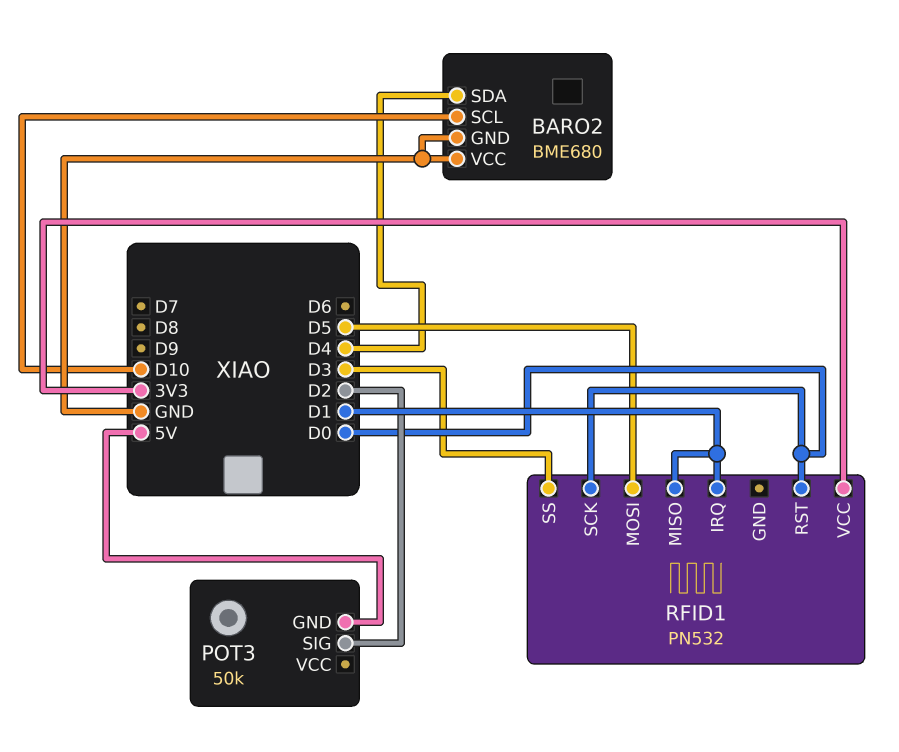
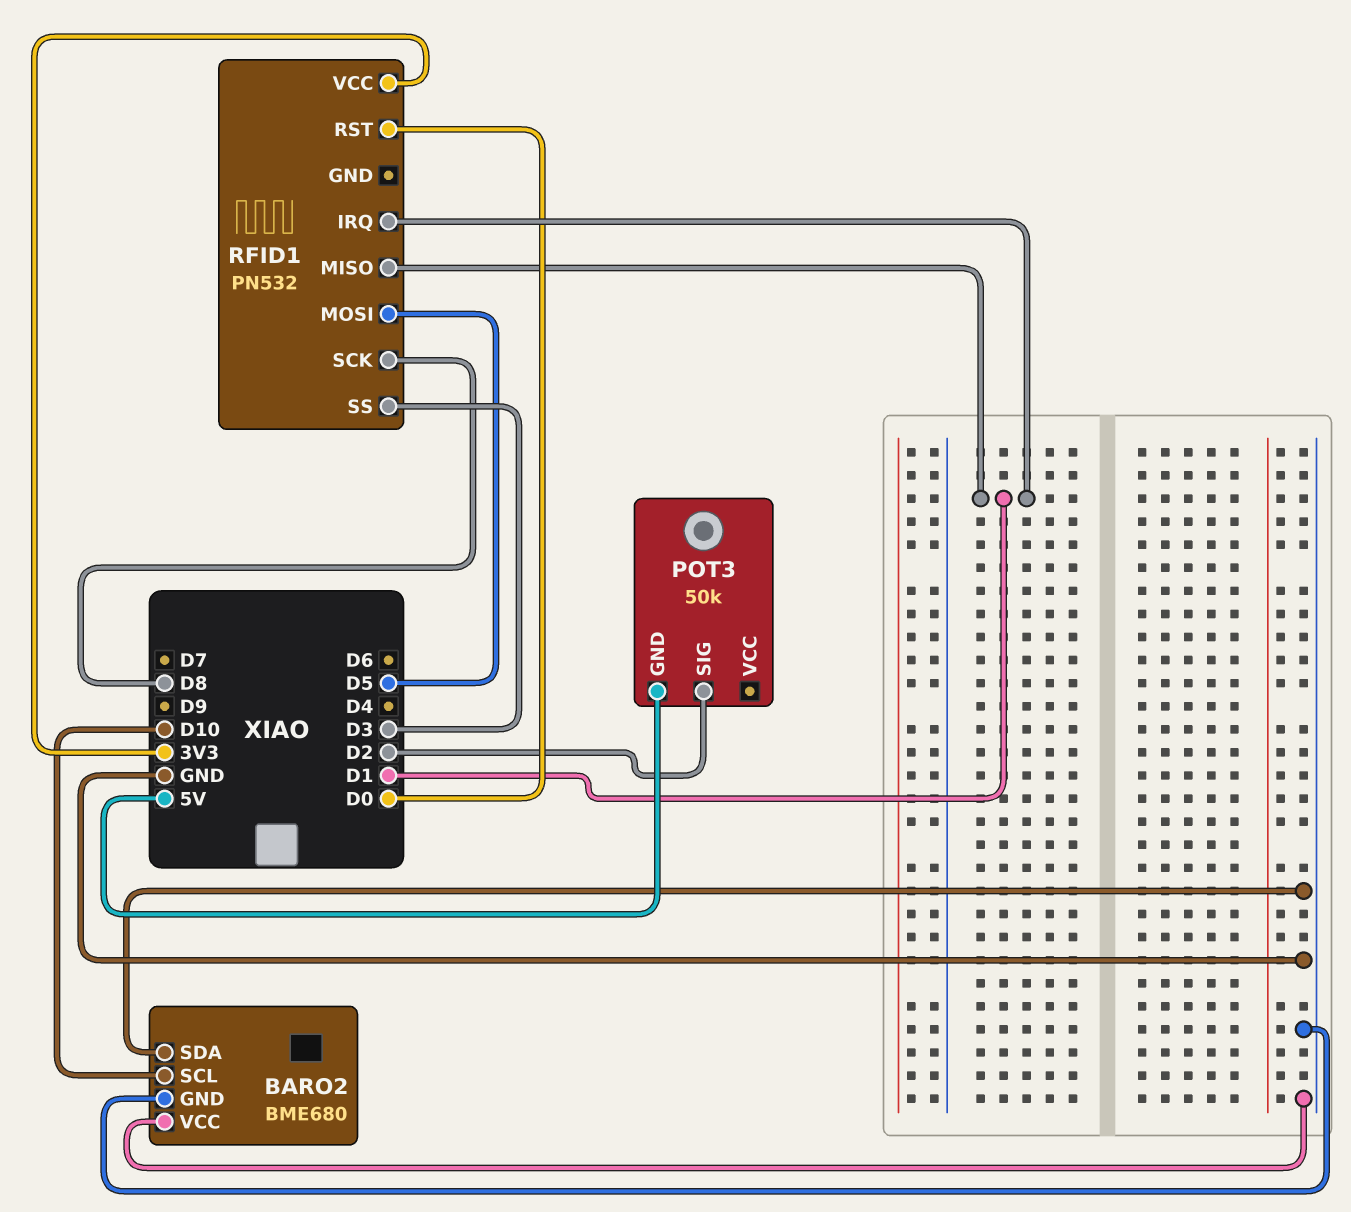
BARO2 pin SDA: D4 -> GND
RFID1 pin SCK: D0 -> D8

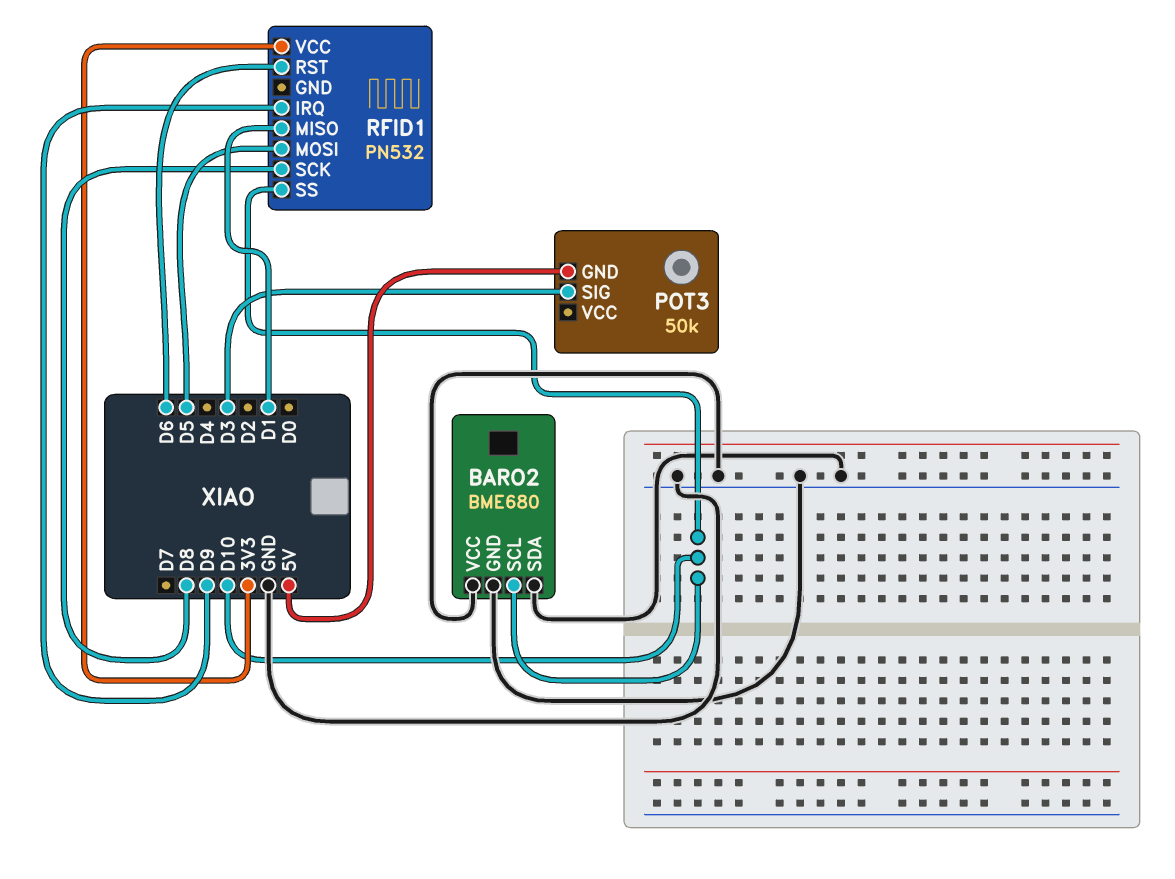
POT3 pin SIG: D2 -> D3
RFID1 pin IRQ: D1 -> D9
RFID1 pin RST: D0 -> D6
RFID1 pin SS: D3 -> D10

